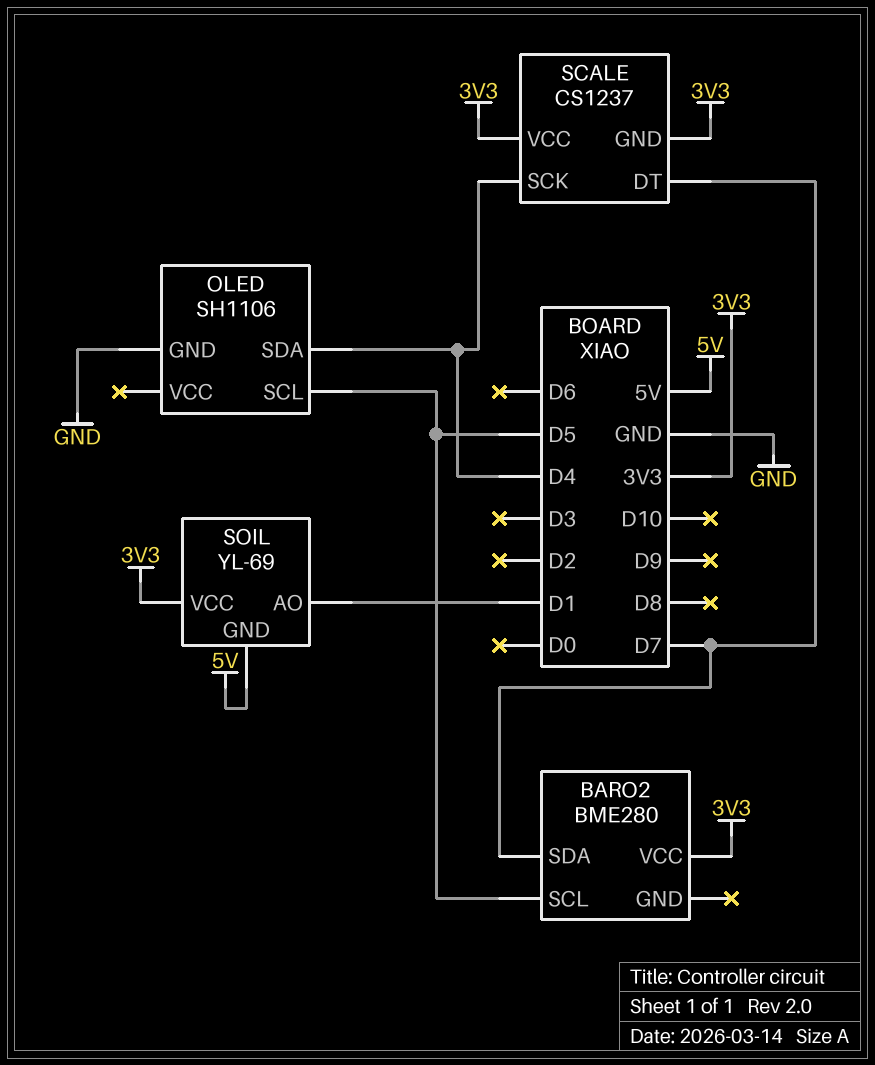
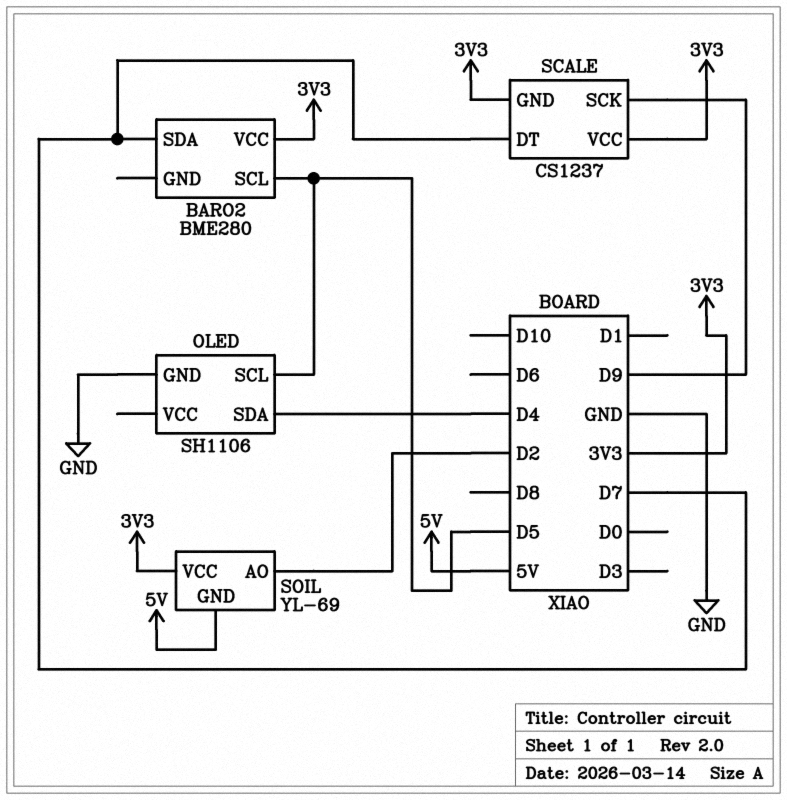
SCALE pin SCK: D4 -> D9
SOIL pin AO: D1 -> D2

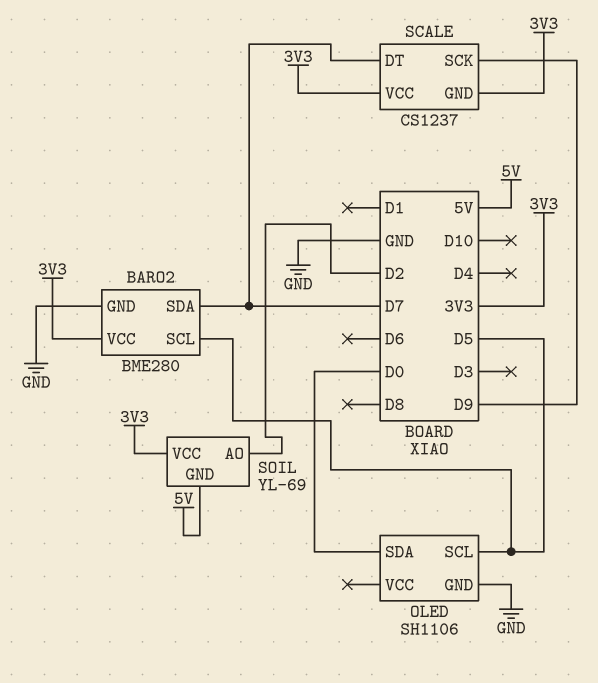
BARO2 pin GND: none -> GND
OLED pin SDA: D4 -> D0

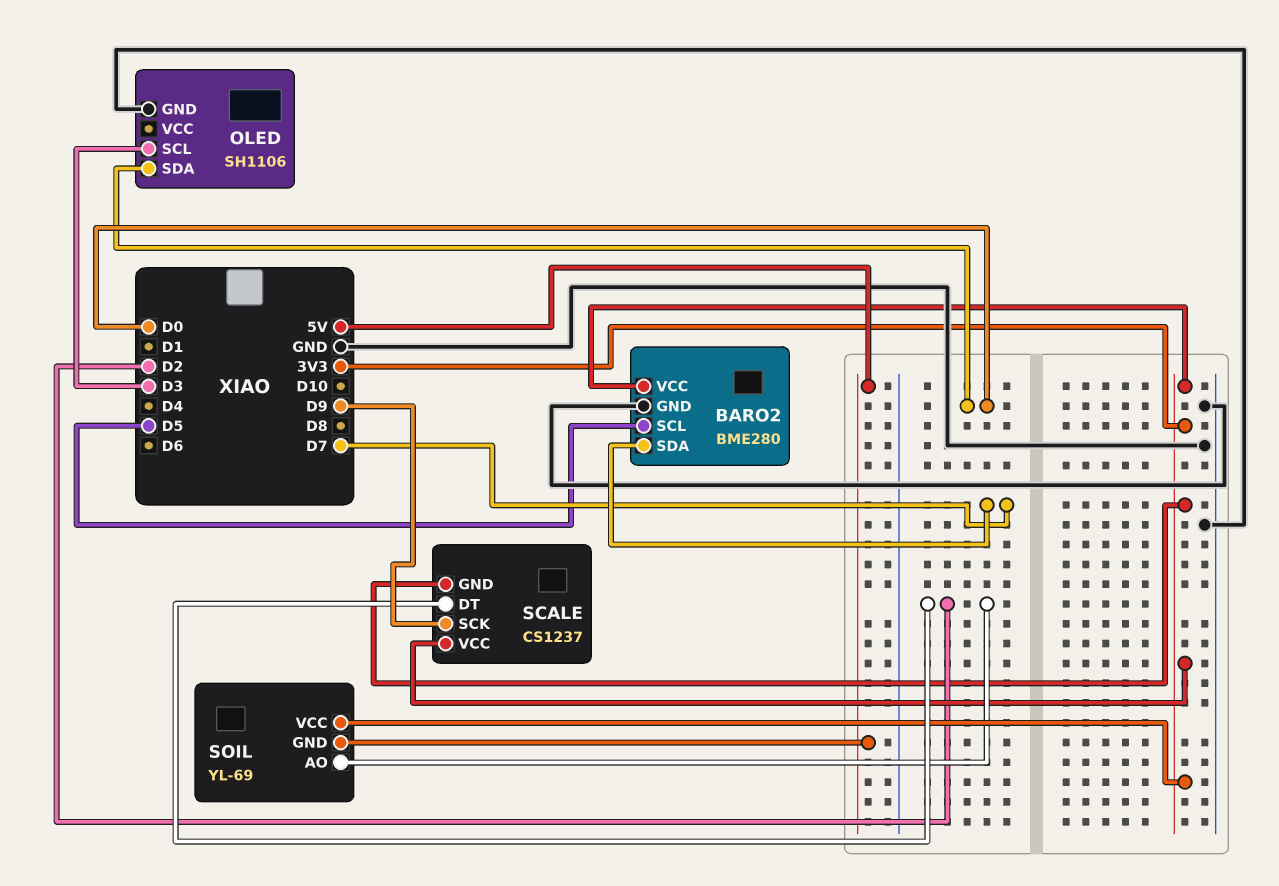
OLED pin SCL: D5 -> D3
SCALE pin DT: D7 -> D2

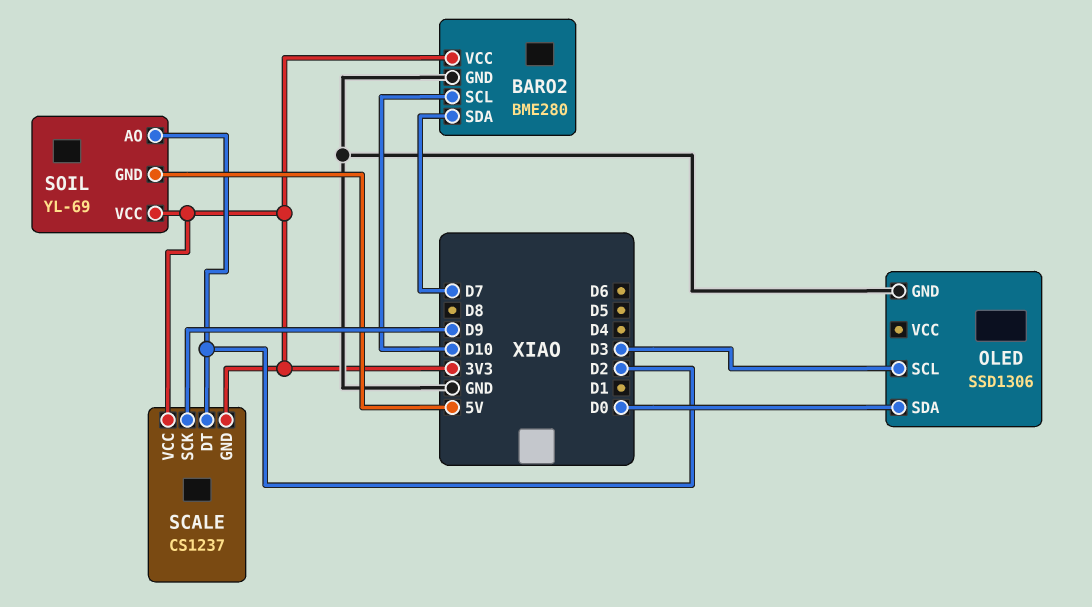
BARO2 pin SCL: D5 -> D10
OLED: SH1106 -> SSD1306

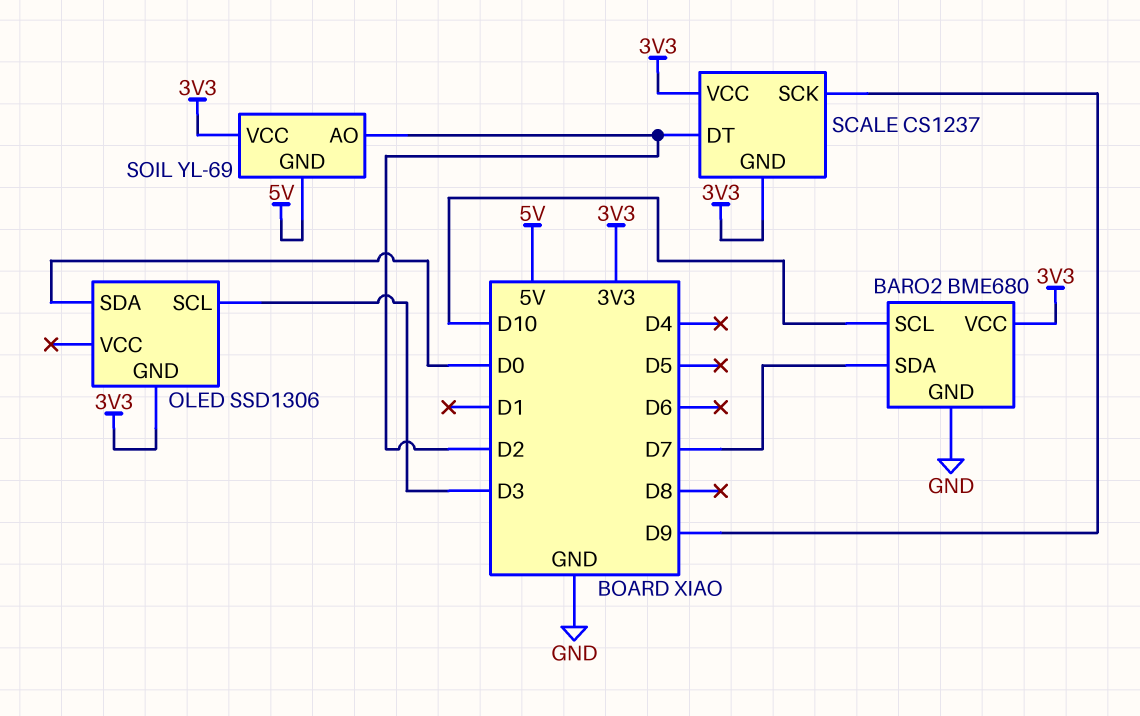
BARO2: BME280 -> BME680
OLED pin GND: GND -> 3V3

